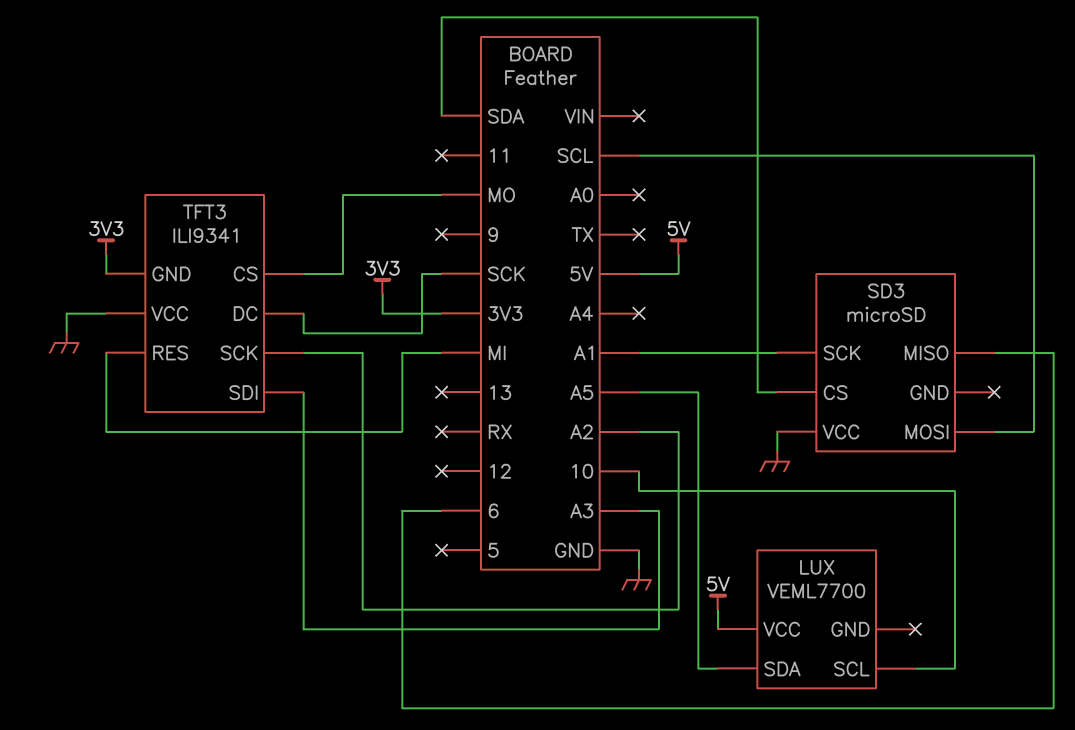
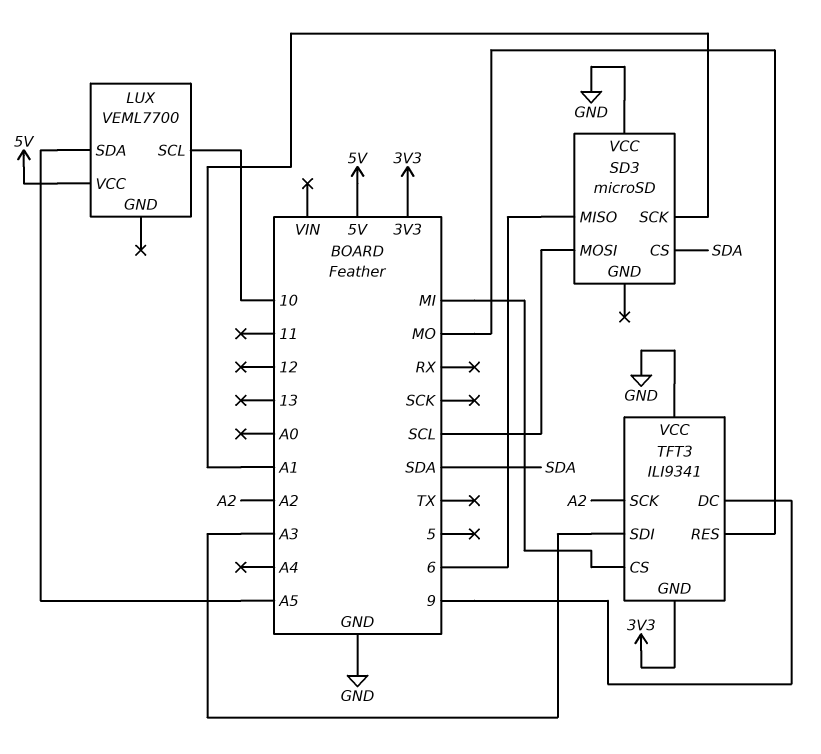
TFT3 pin CS: MO -> MI
TFT3 pin DC: SCK -> 9
TFT3 pin RES: MI -> MO

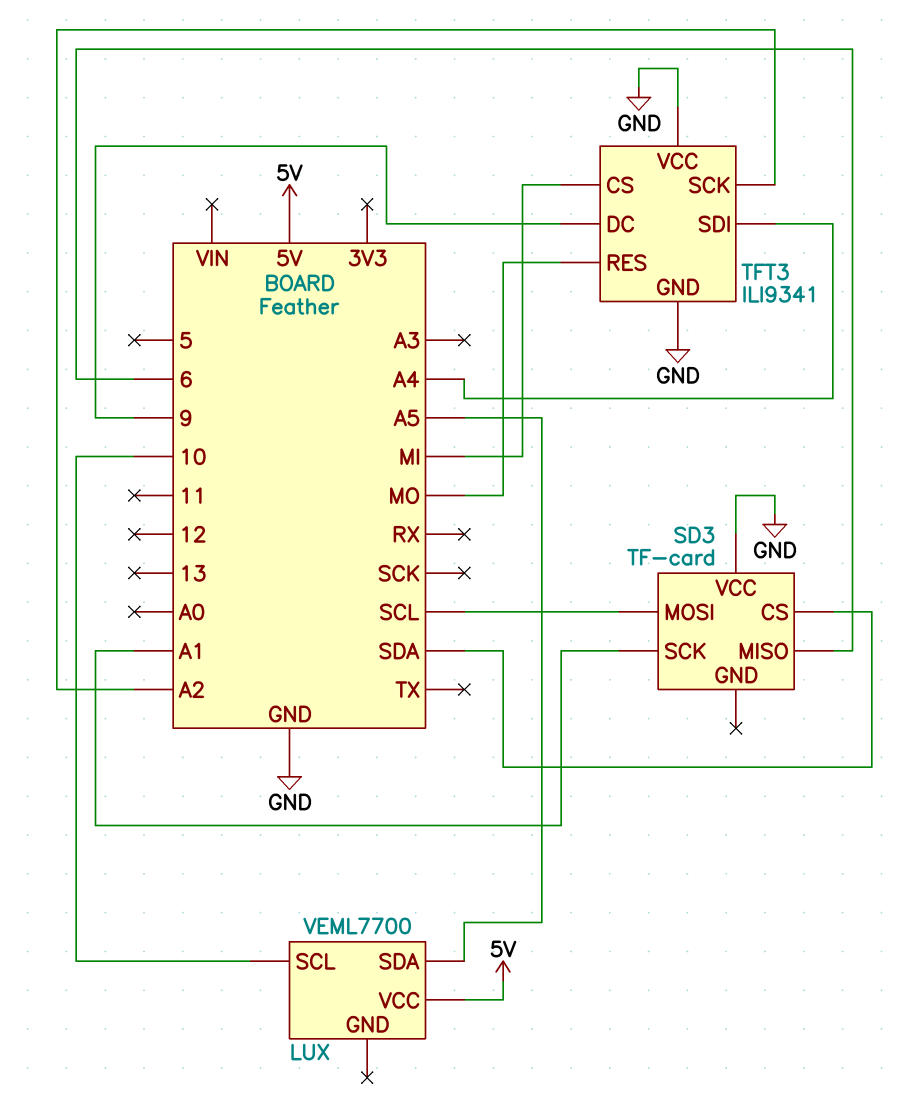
SD3: microSD -> TF-card
TFT3 pin GND: 3V3 -> GND
TFT3 pin SDI: A3 -> A4

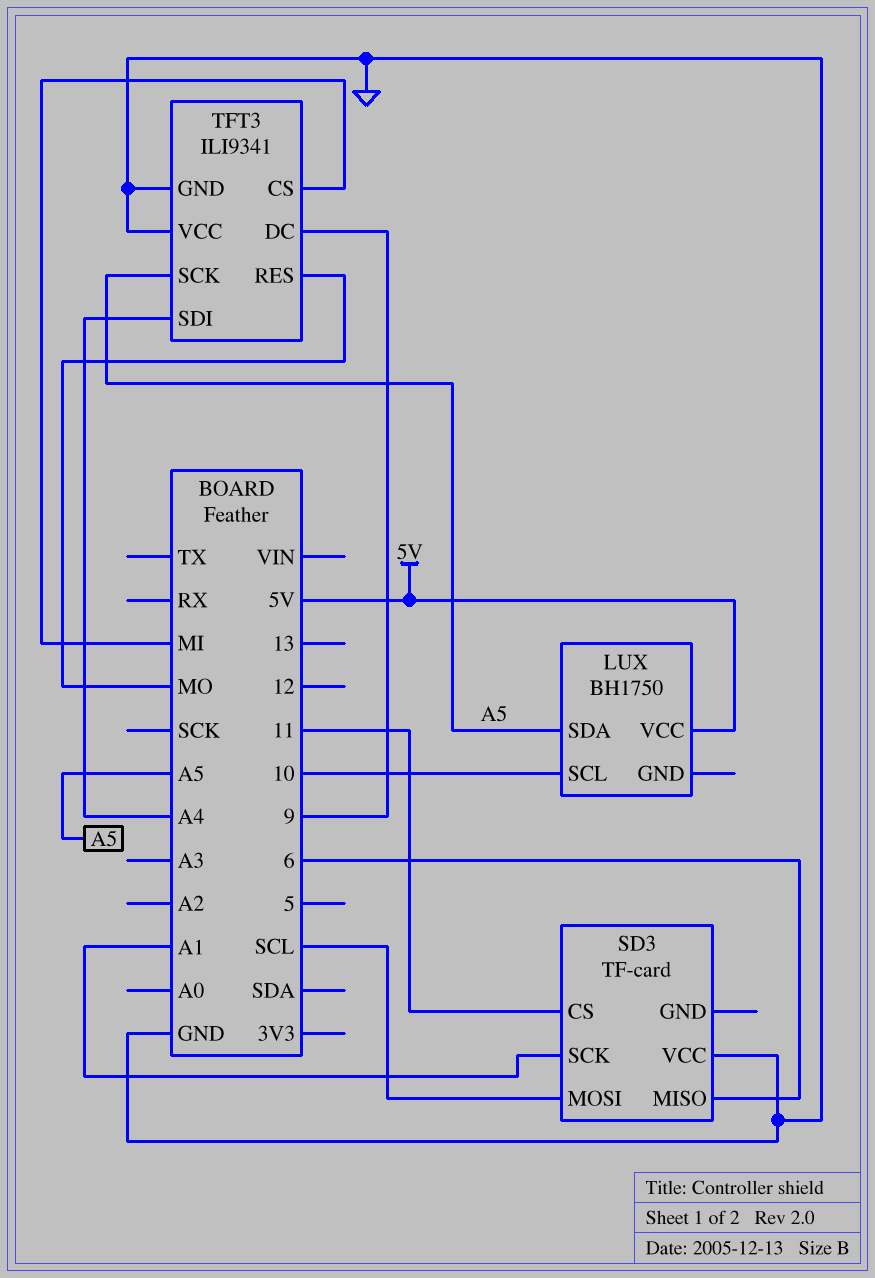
LUX: VEML7700 -> BH1750
SD3 pin CS: SDA -> 11
TFT3 pin SCK: A2 -> A5

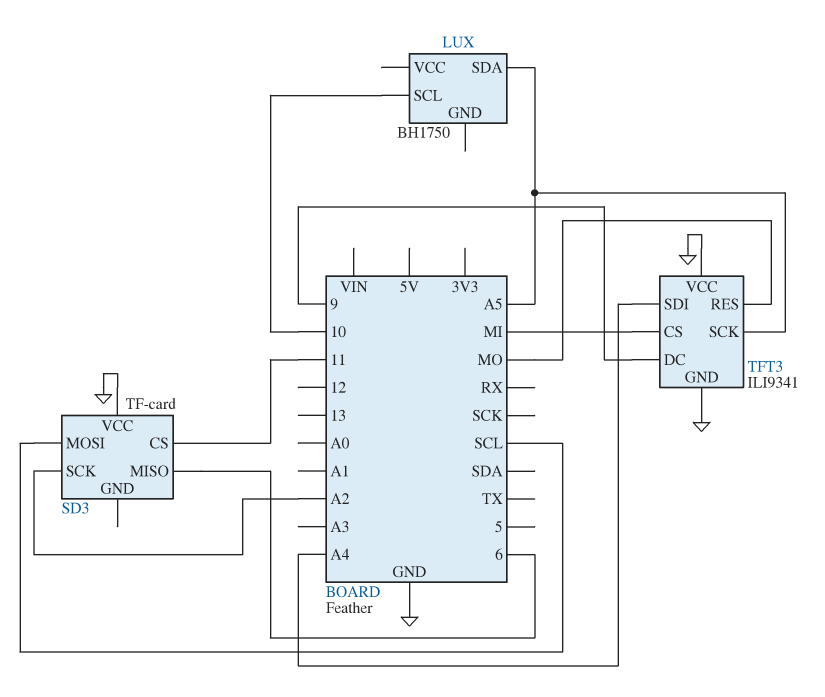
LUX pin VCC: 5V -> none
SD3 pin SCK: A1 -> A2

